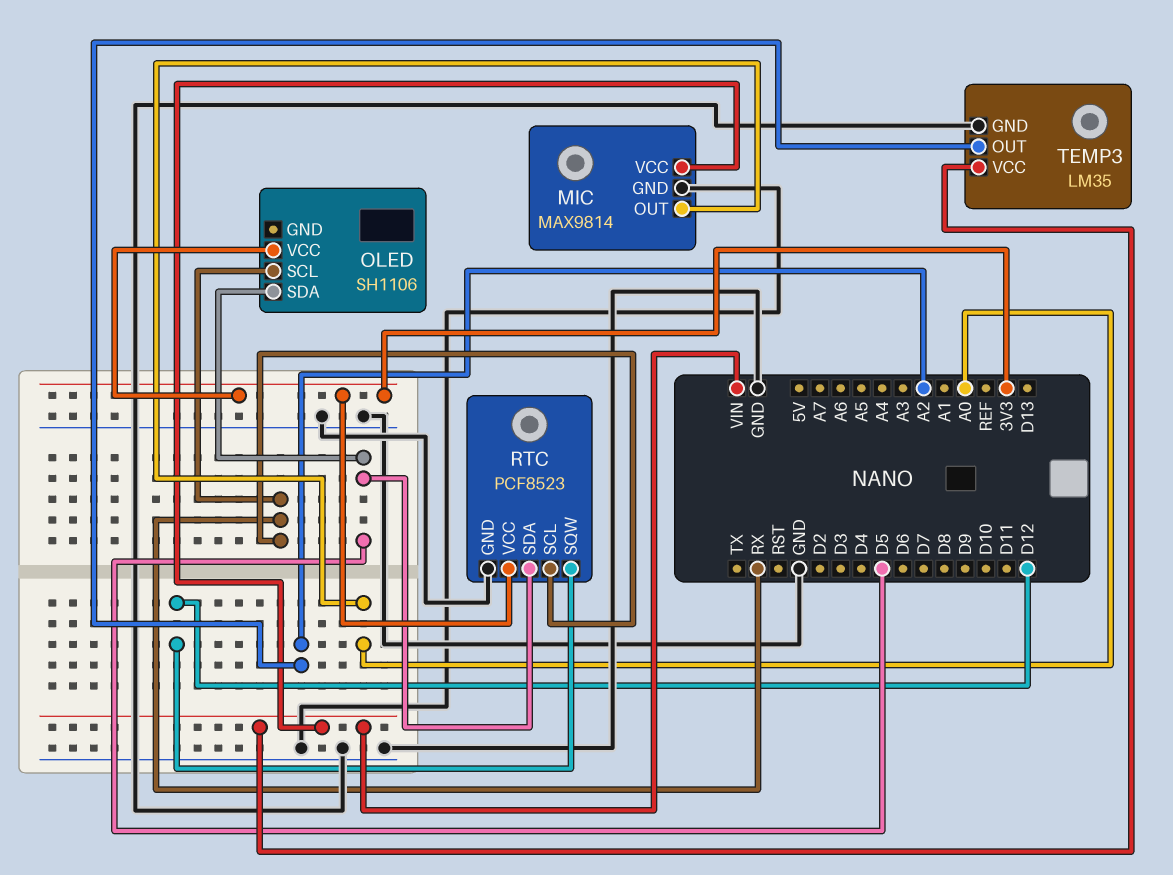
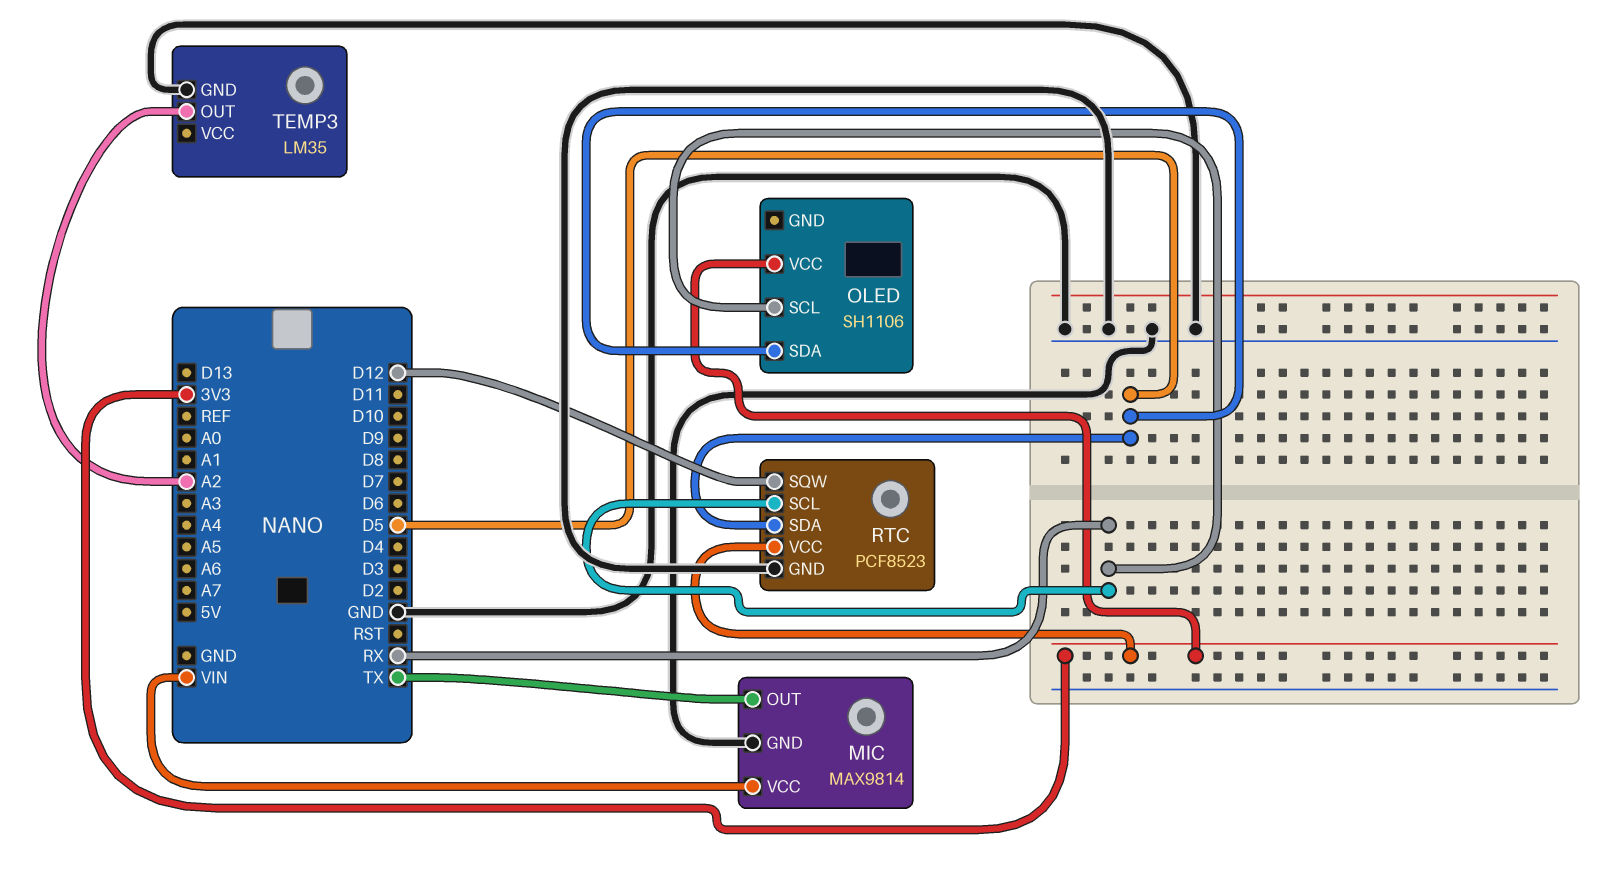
MIC pin OUT: A0 -> TX
TEMP3 pin VCC: VIN -> none

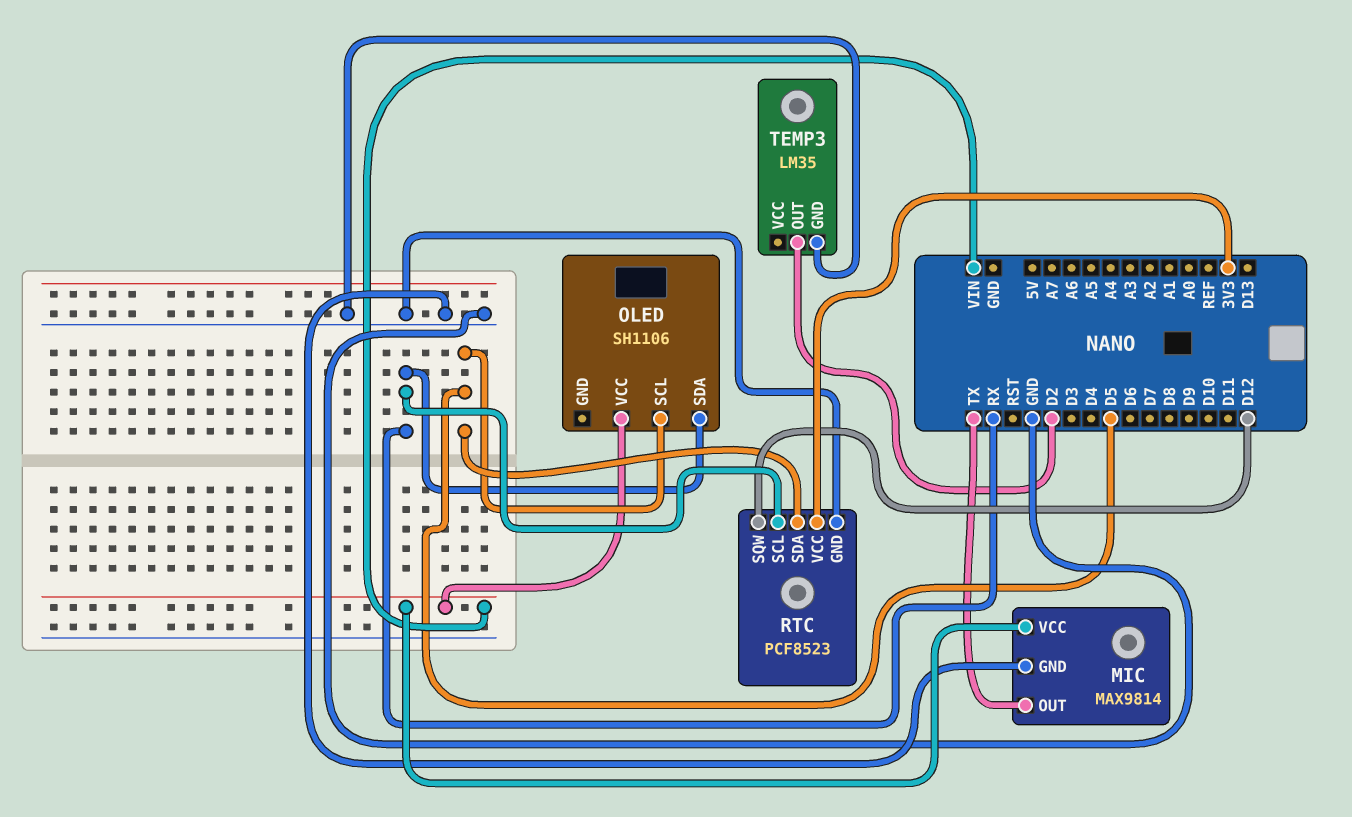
OLED pin SCL: RX -> D5
OLED pin SDA: D5 -> RX
OLED pin VCC: 3V3 -> VIN
TEMP3 pin OUT: A2 -> D2

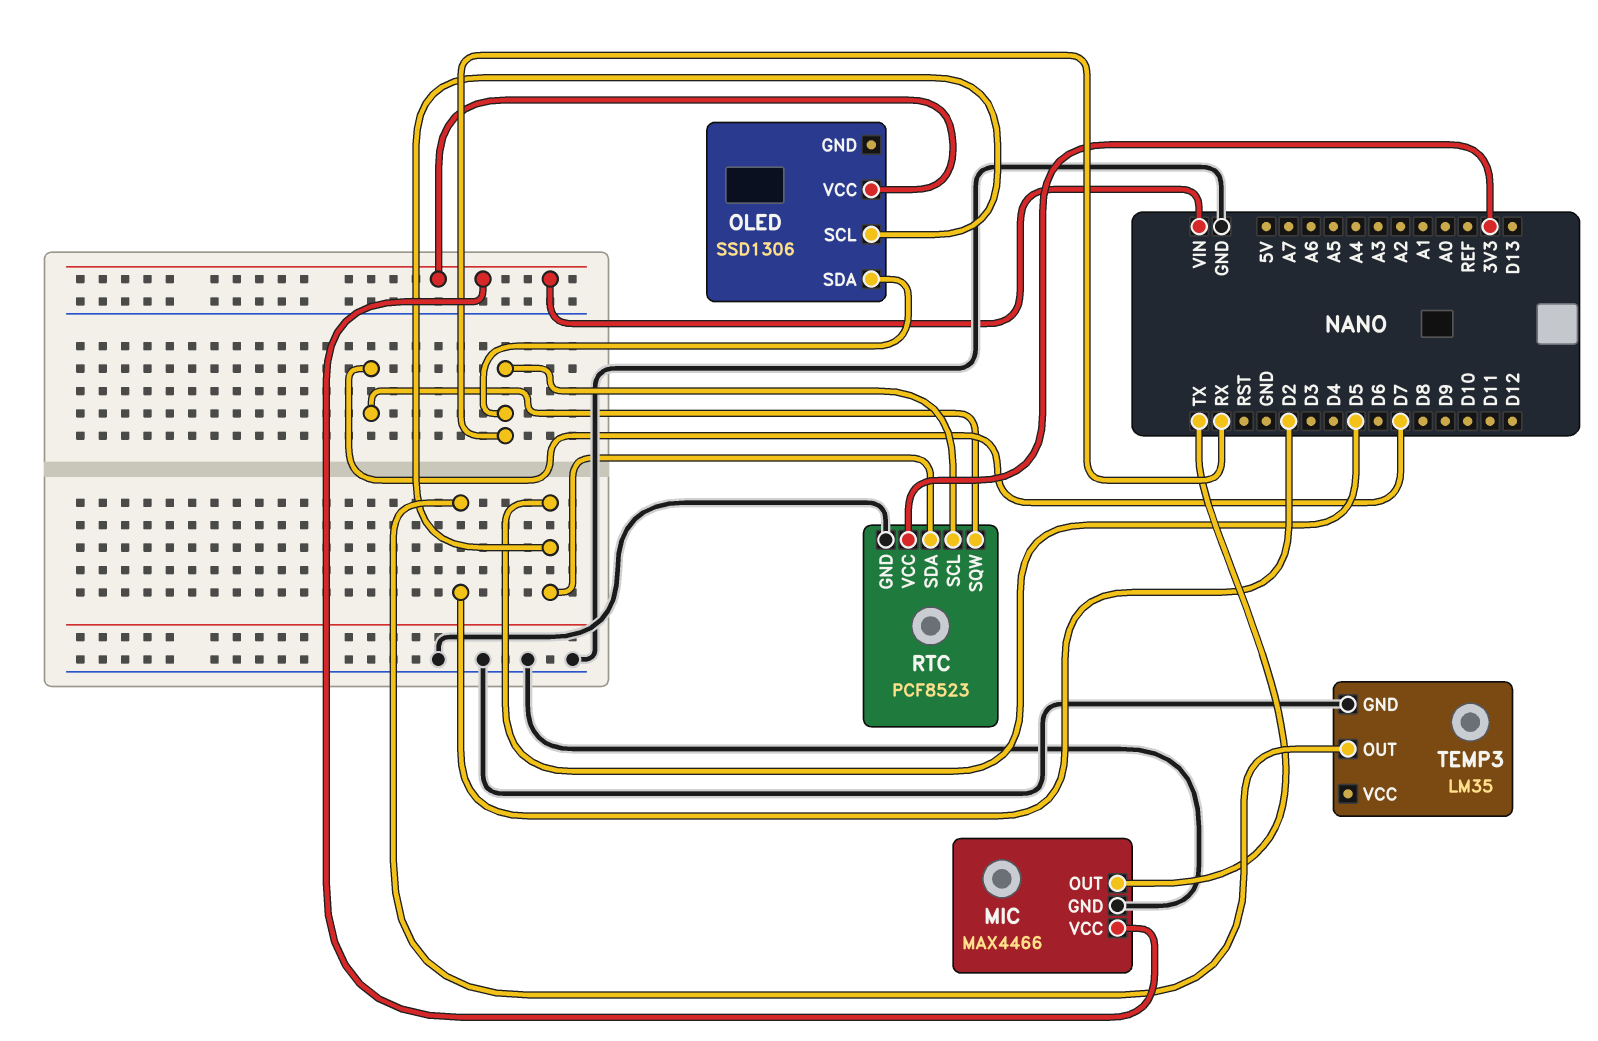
MIC: MAX9814 -> MAX4466
OLED: SH1106 -> SSD1306
RTC pin SQW: D12 -> D7

